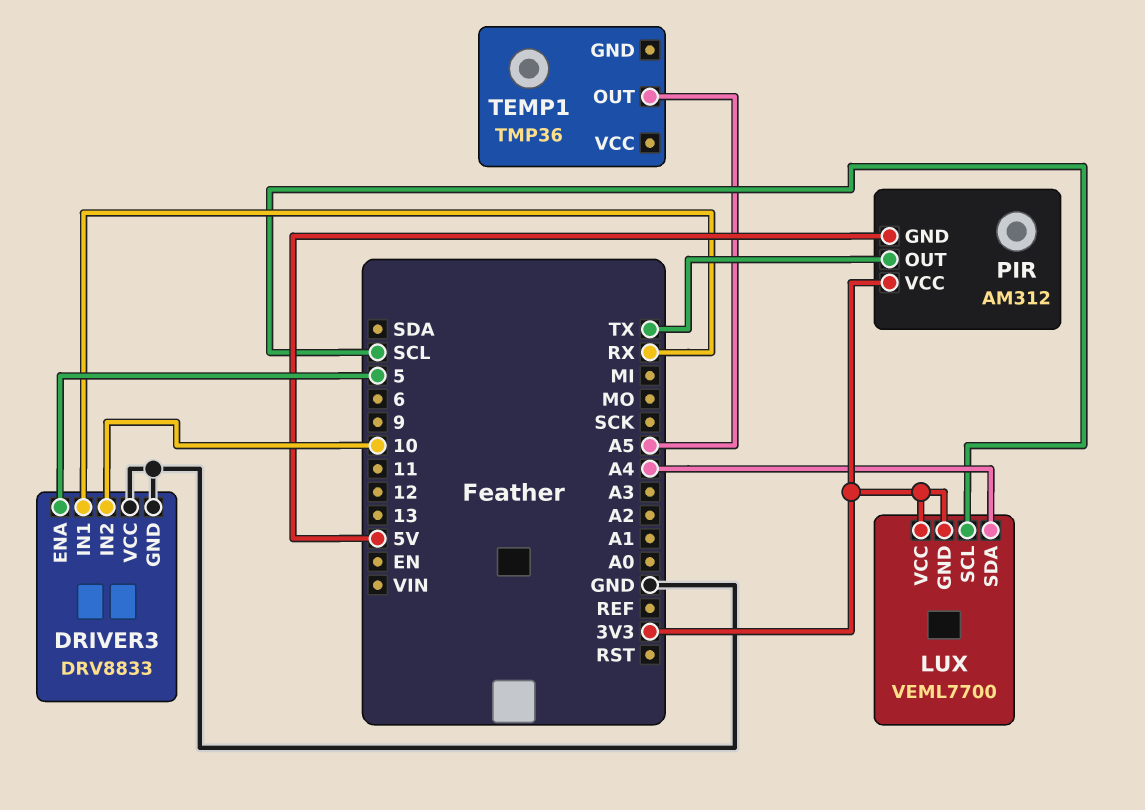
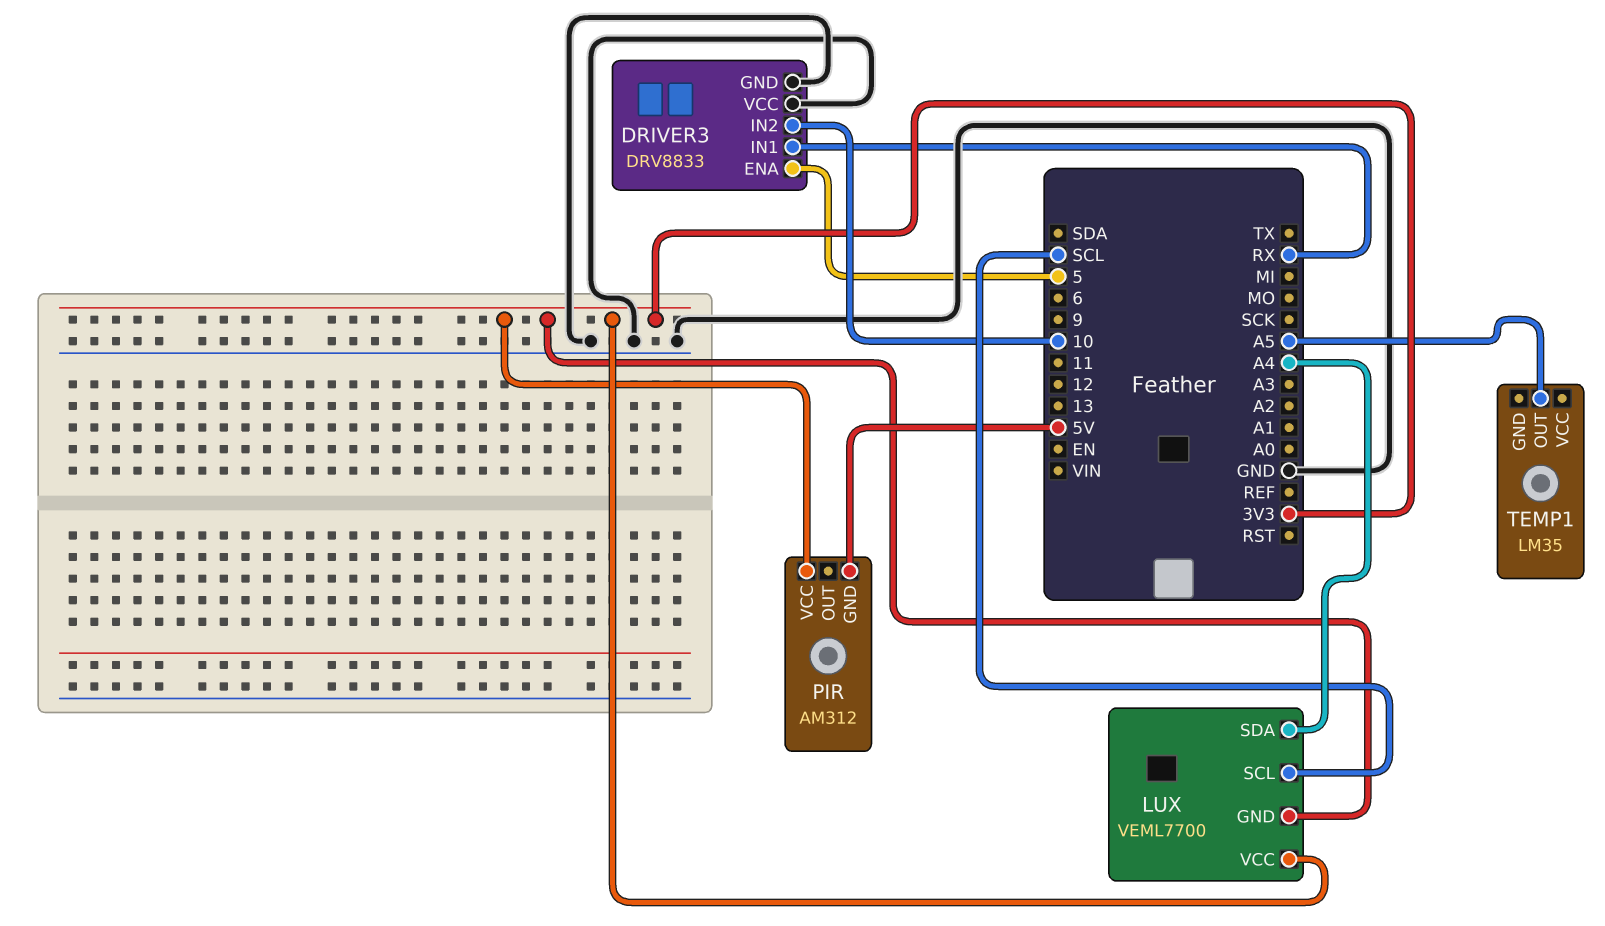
PIR pin OUT: TX -> none
TEMP1: TMP36 -> LM35

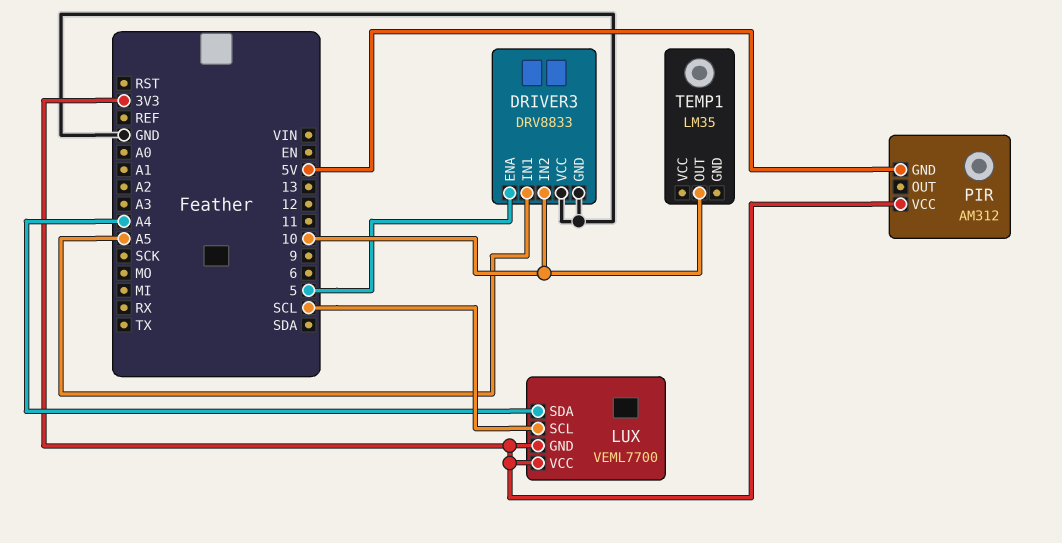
DRIVER3 pin IN1: RX -> A5
TEMP1 pin OUT: A5 -> 10

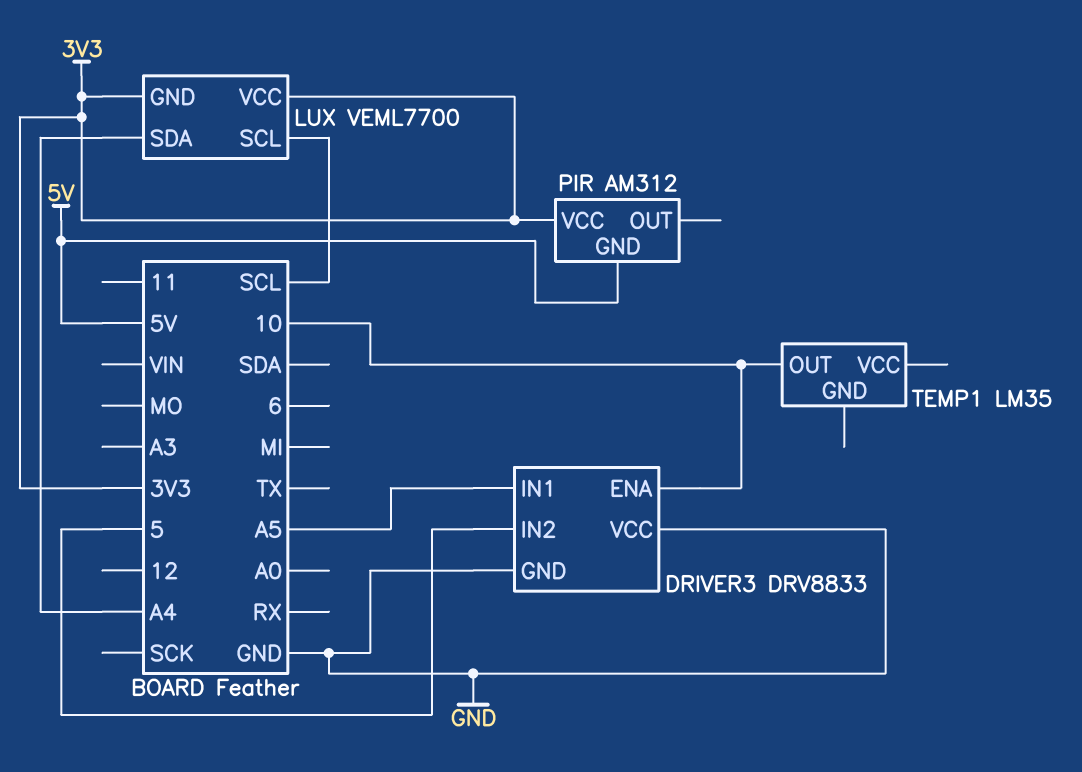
DRIVER3 pin ENA: 5 -> 10
DRIVER3 pin IN2: 10 -> 5

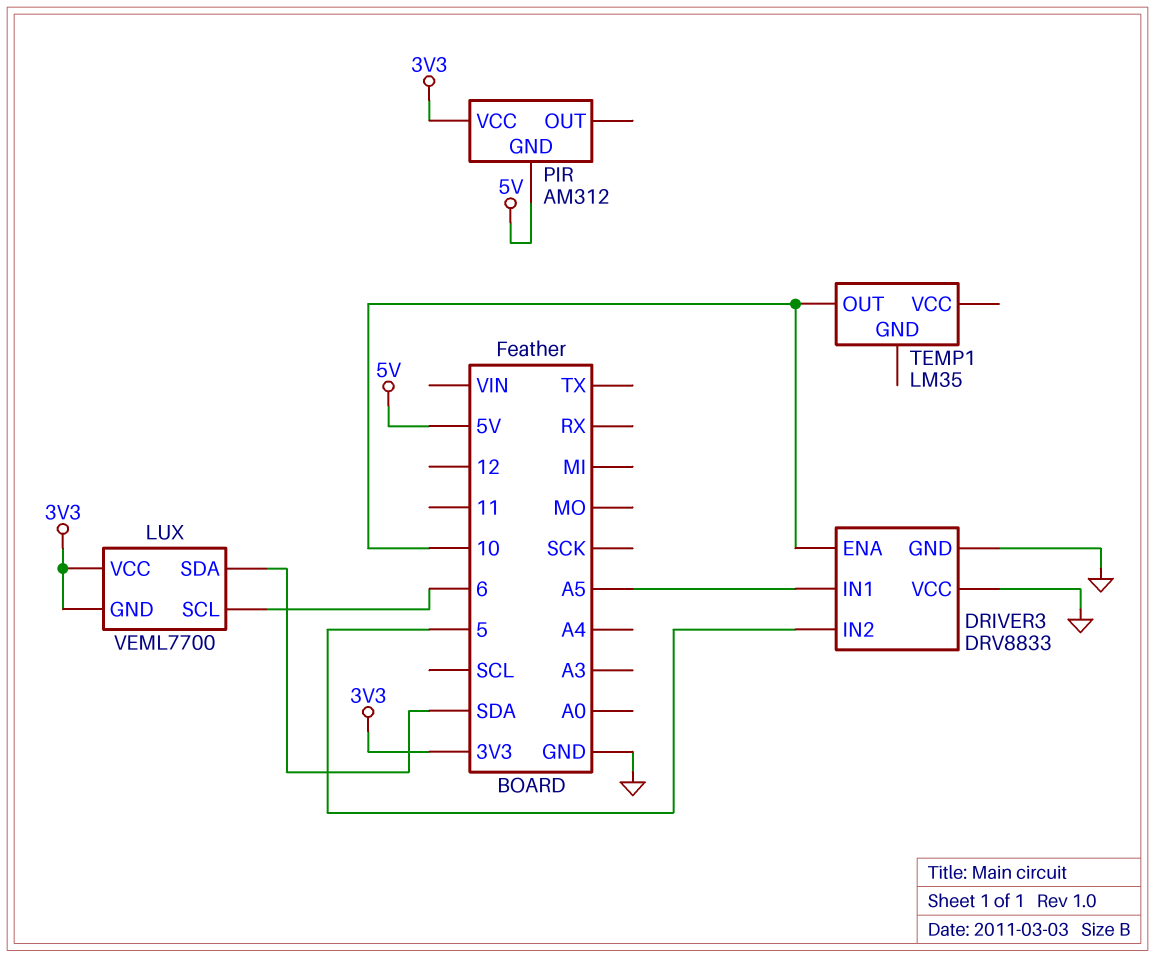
LUX pin SCL: SCL -> 6
LUX pin SDA: A4 -> SDA

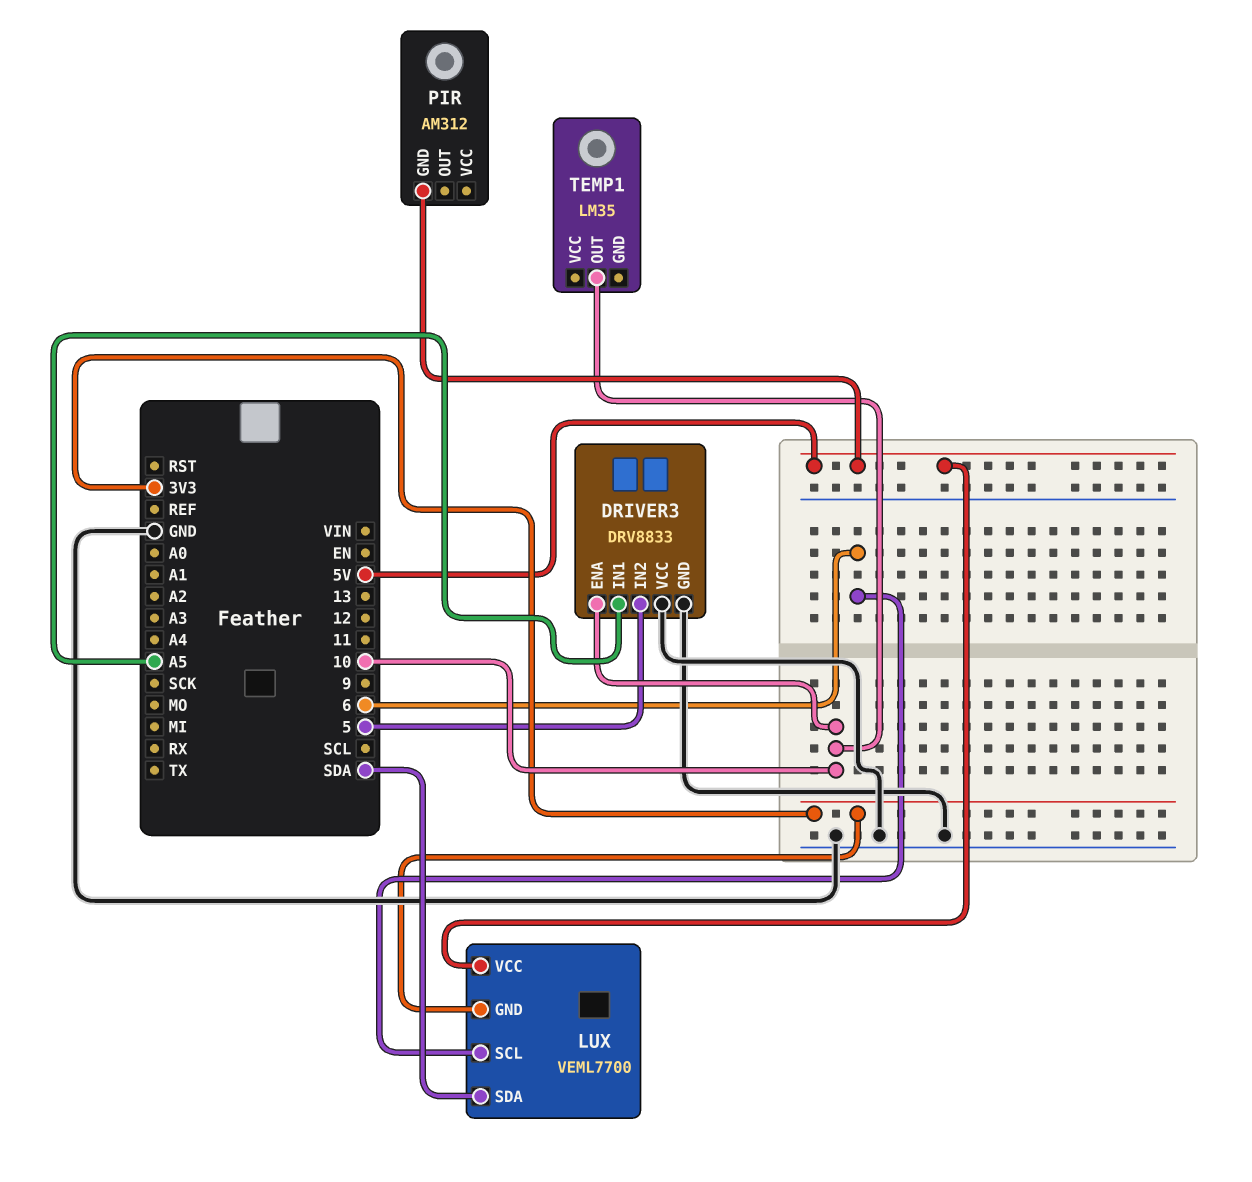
LUX pin VCC: 3V3 -> 5V
PIR pin VCC: 3V3 -> none

